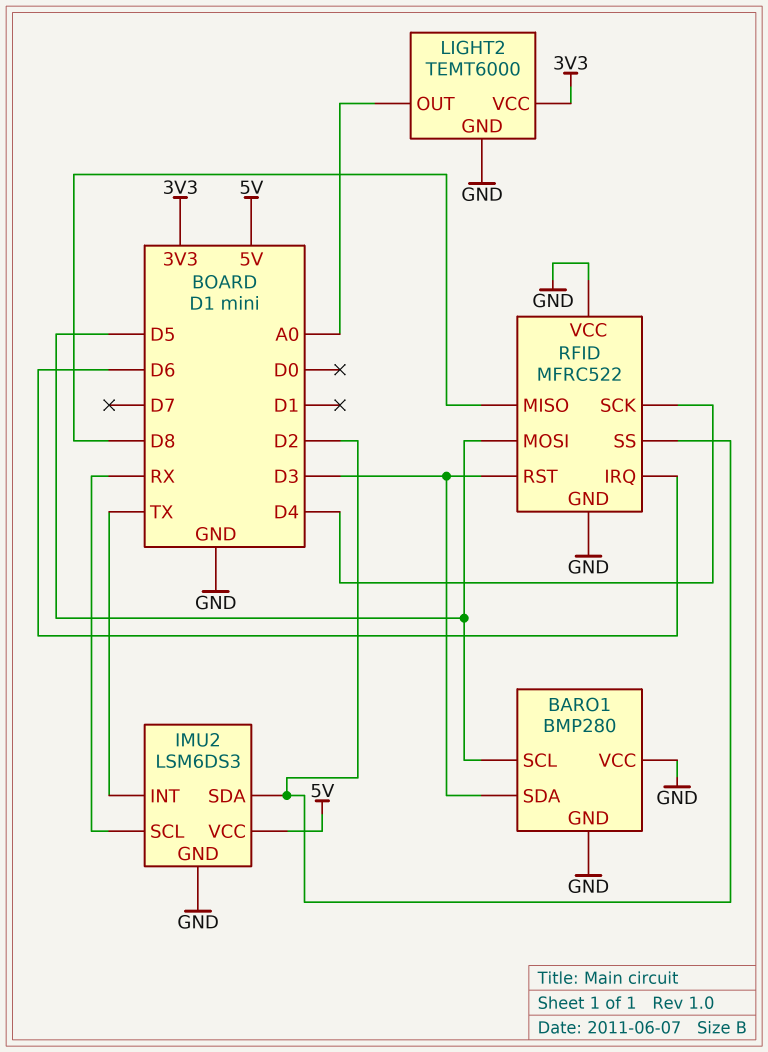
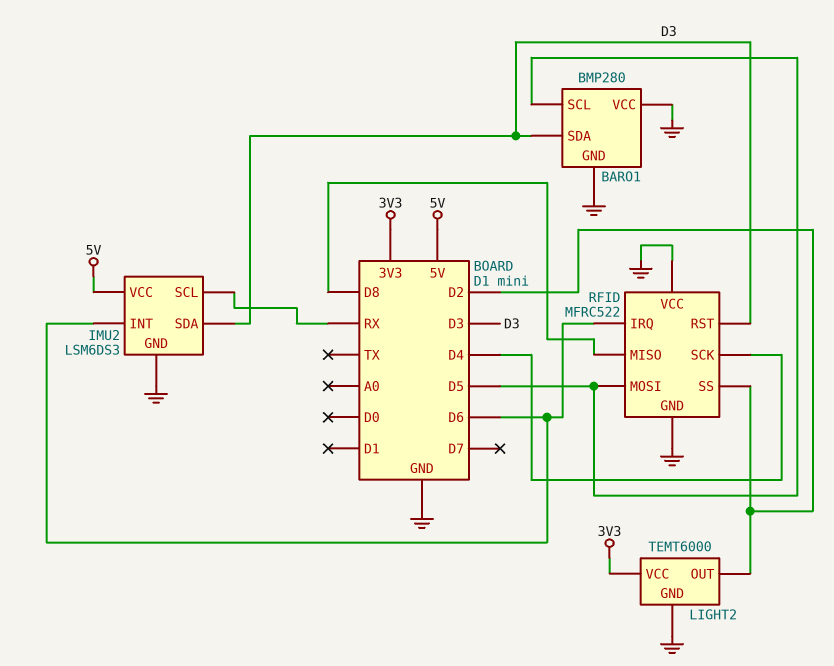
IMU2 pin INT: TX -> D6
IMU2 pin SDA: D2 -> D3
LIGHT2 pin OUT: A0 -> D2

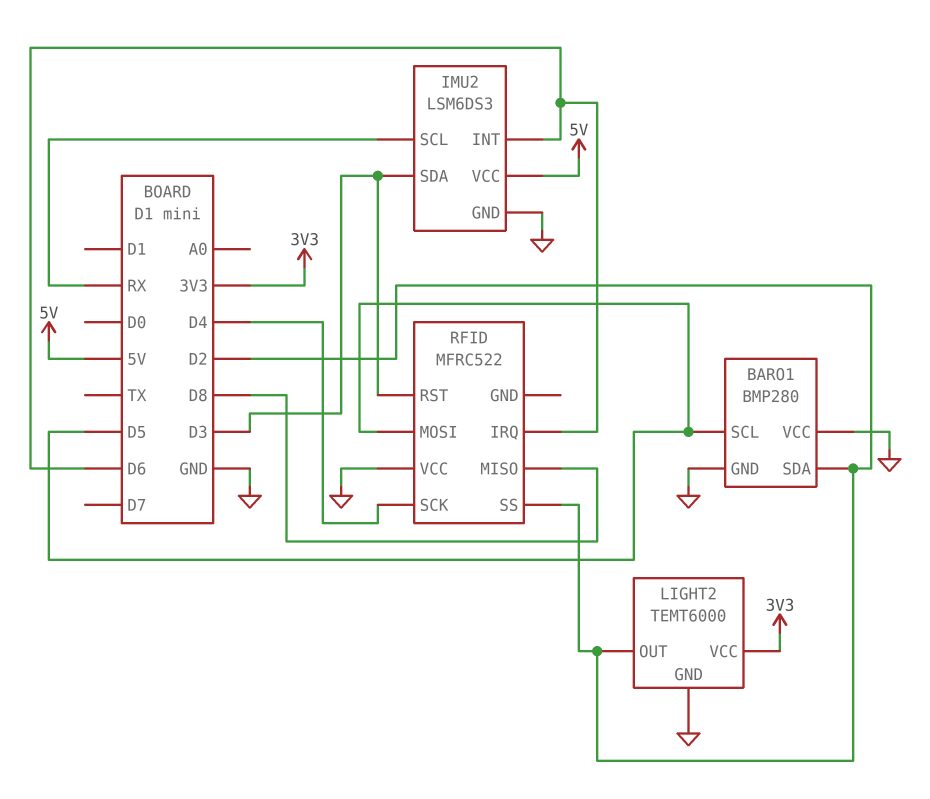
BARO1 pin SDA: D3 -> D2
RFID pin GND: GND -> none

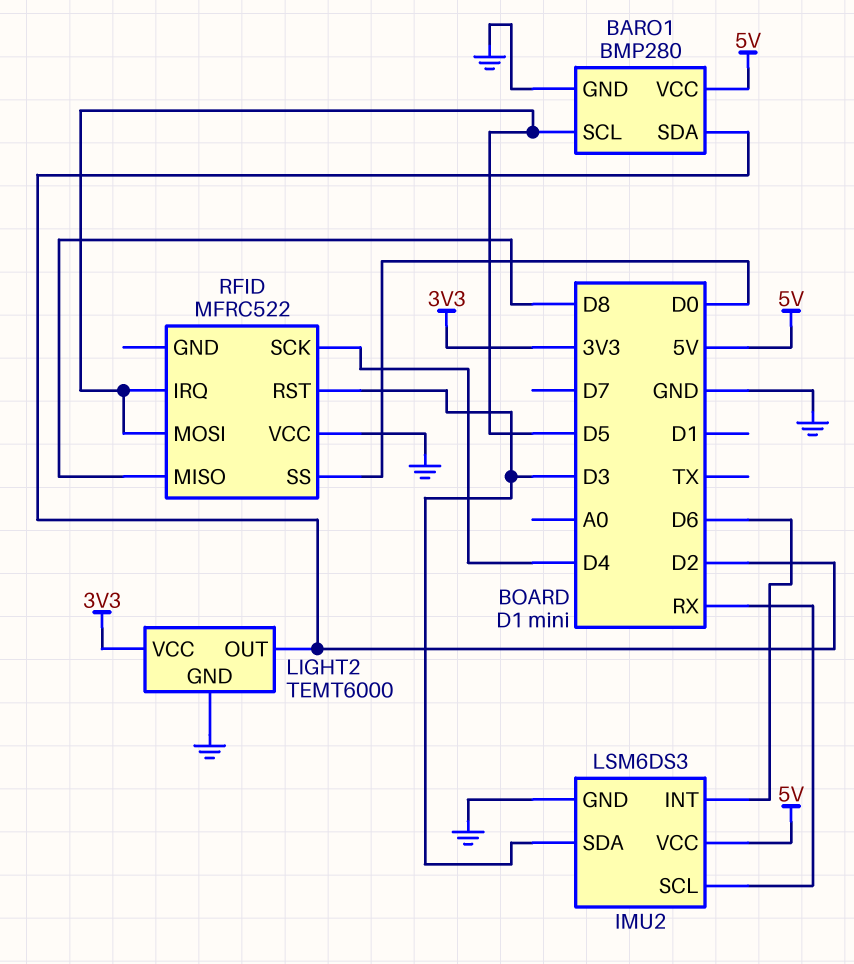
BARO1 pin VCC: GND -> 5V
RFID pin IRQ: D6 -> D5
RFID pin SS: D2 -> D0

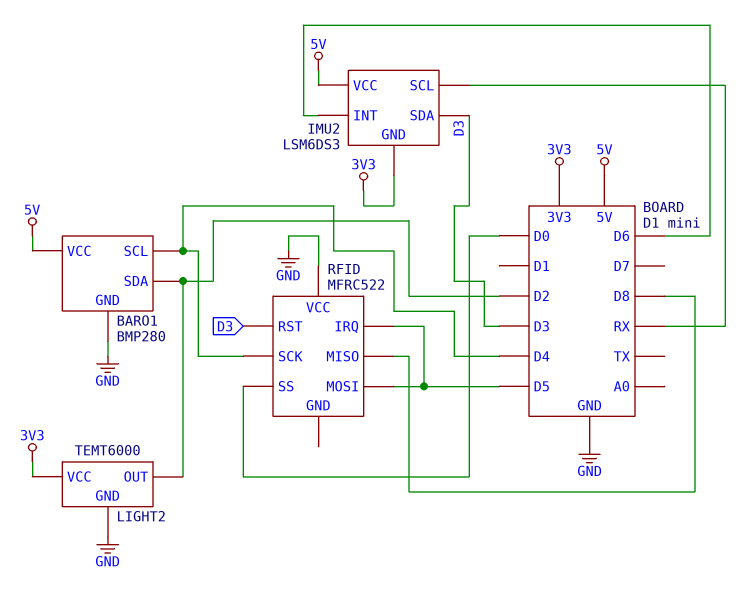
BARO1 pin SCL: D5 -> D4
IMU2 pin GND: GND -> 3V3

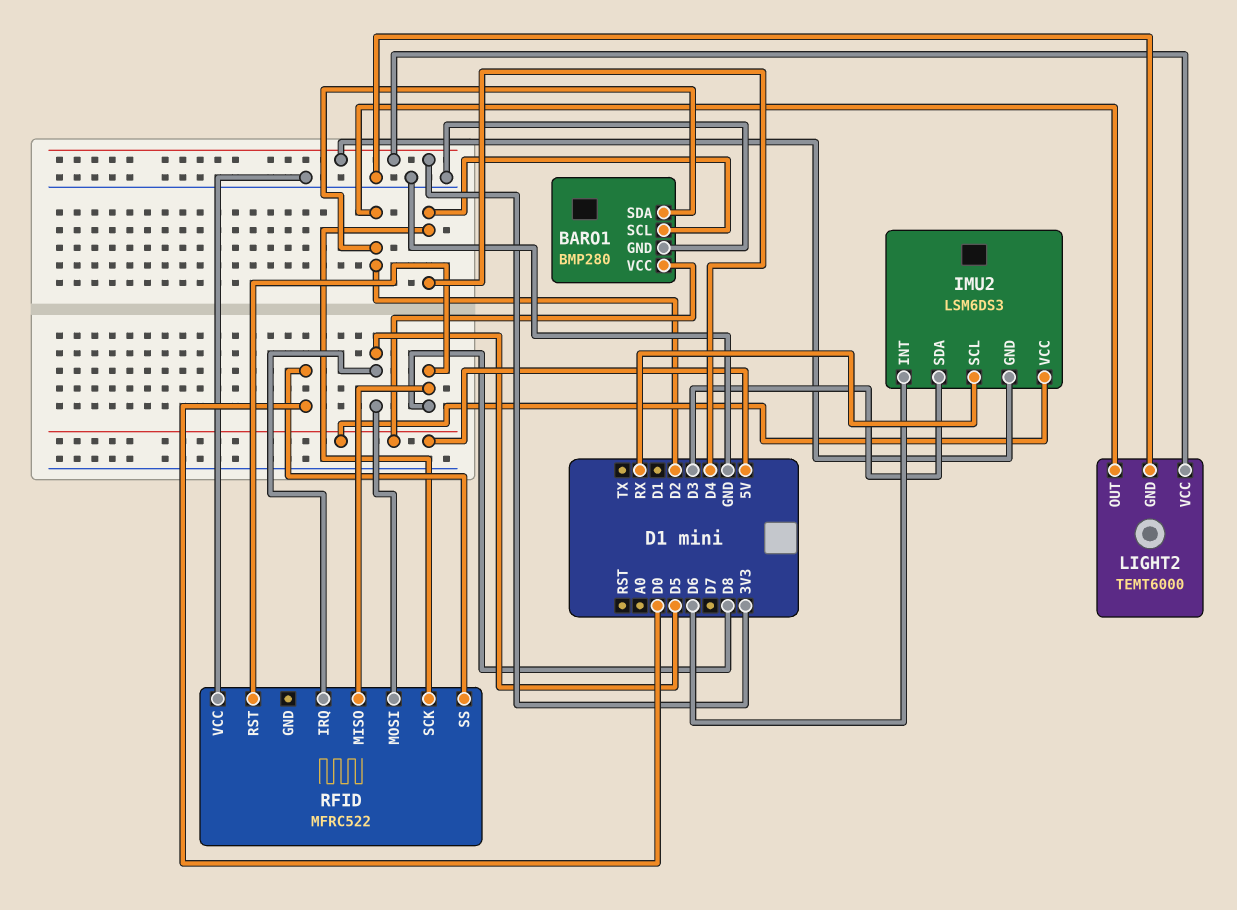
RFID pin RST: D3 -> D8

